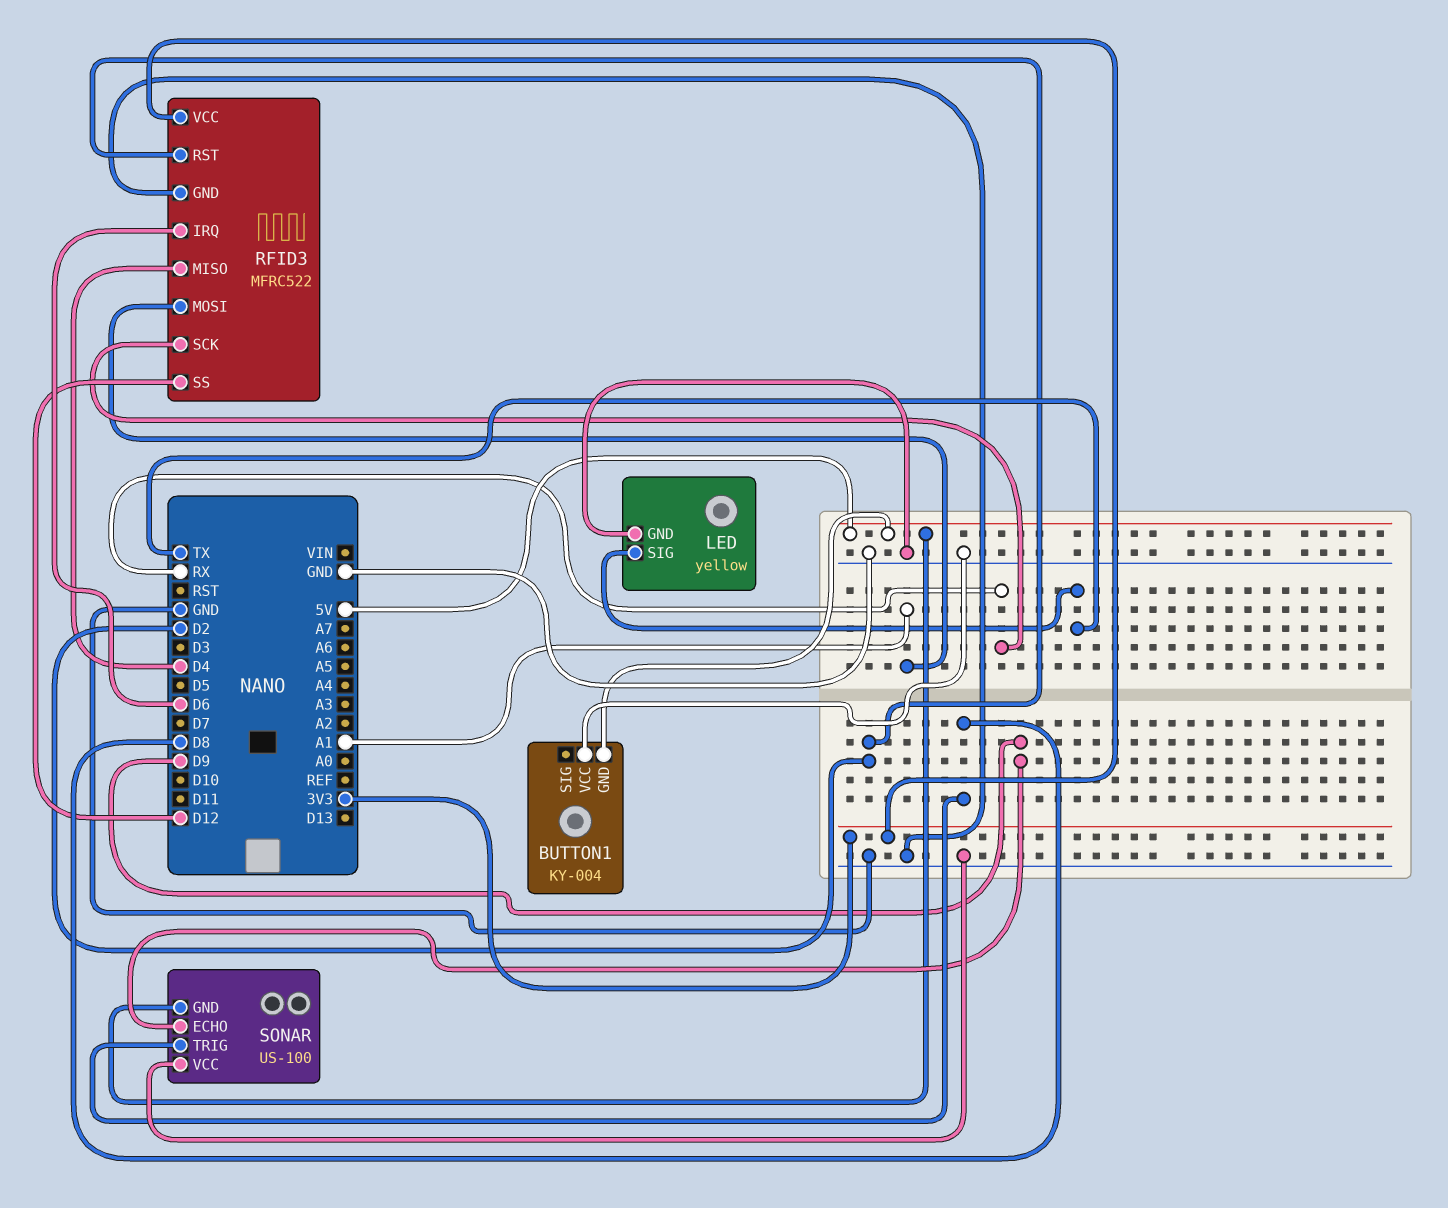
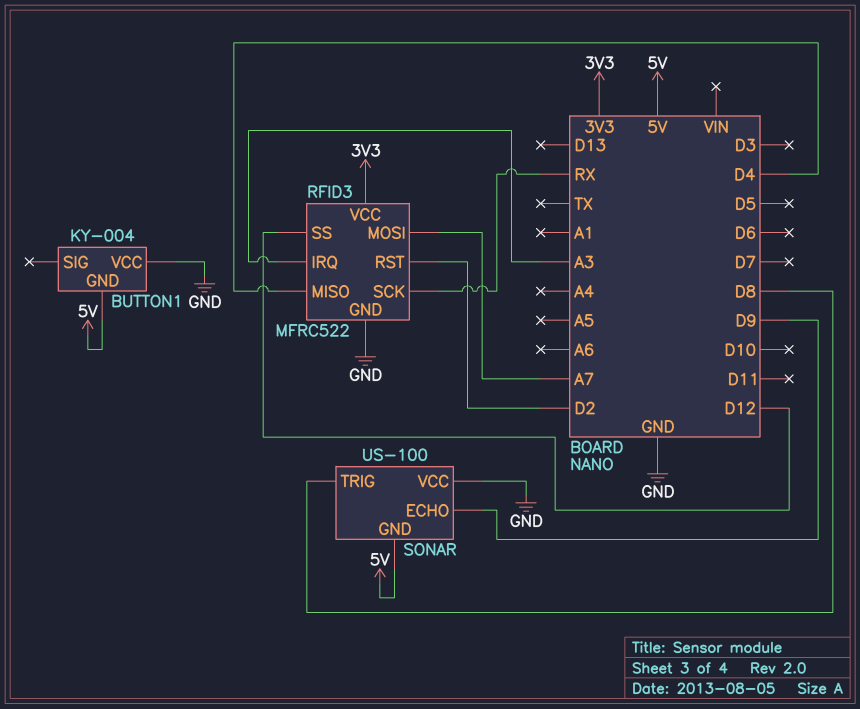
LED: yellow -> none
LED pin GND: GND -> none
LED pin SIG: TX -> none
RFID3 pin IRQ: D6 -> A3
RFID3 pin MOSI: A1 -> A7

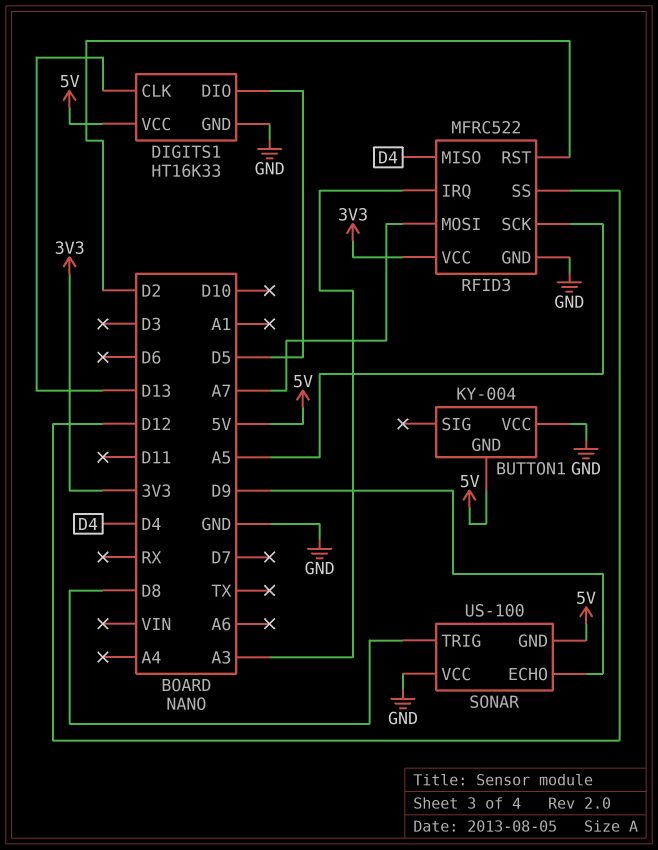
DIGITS1: none -> HT16K33
DIGITS1 pin CLK: none -> D13
DIGITS1 pin DIO: none -> D5
DIGITS1 pin GND: none -> GND
DIGITS1 pin VCC: none -> 5V
RFID3 pin SCK: RX -> A5

